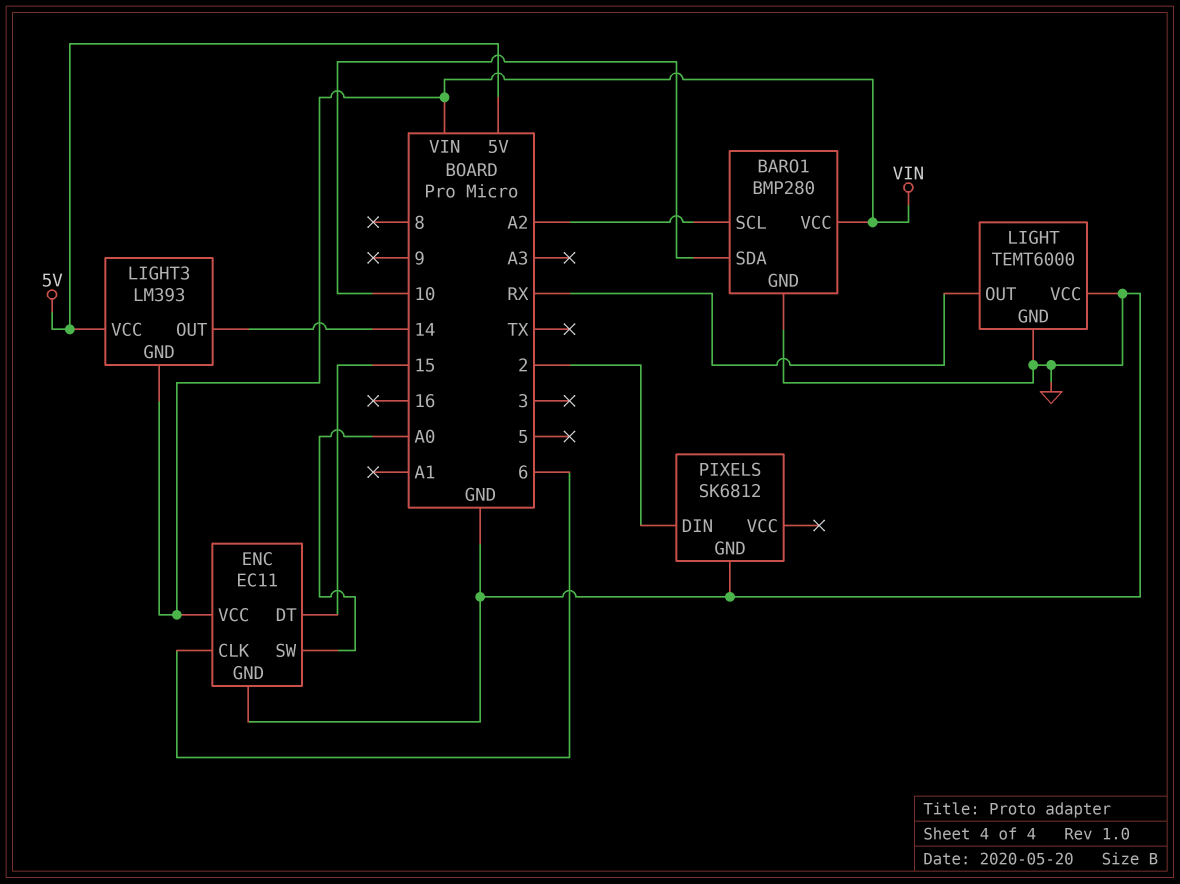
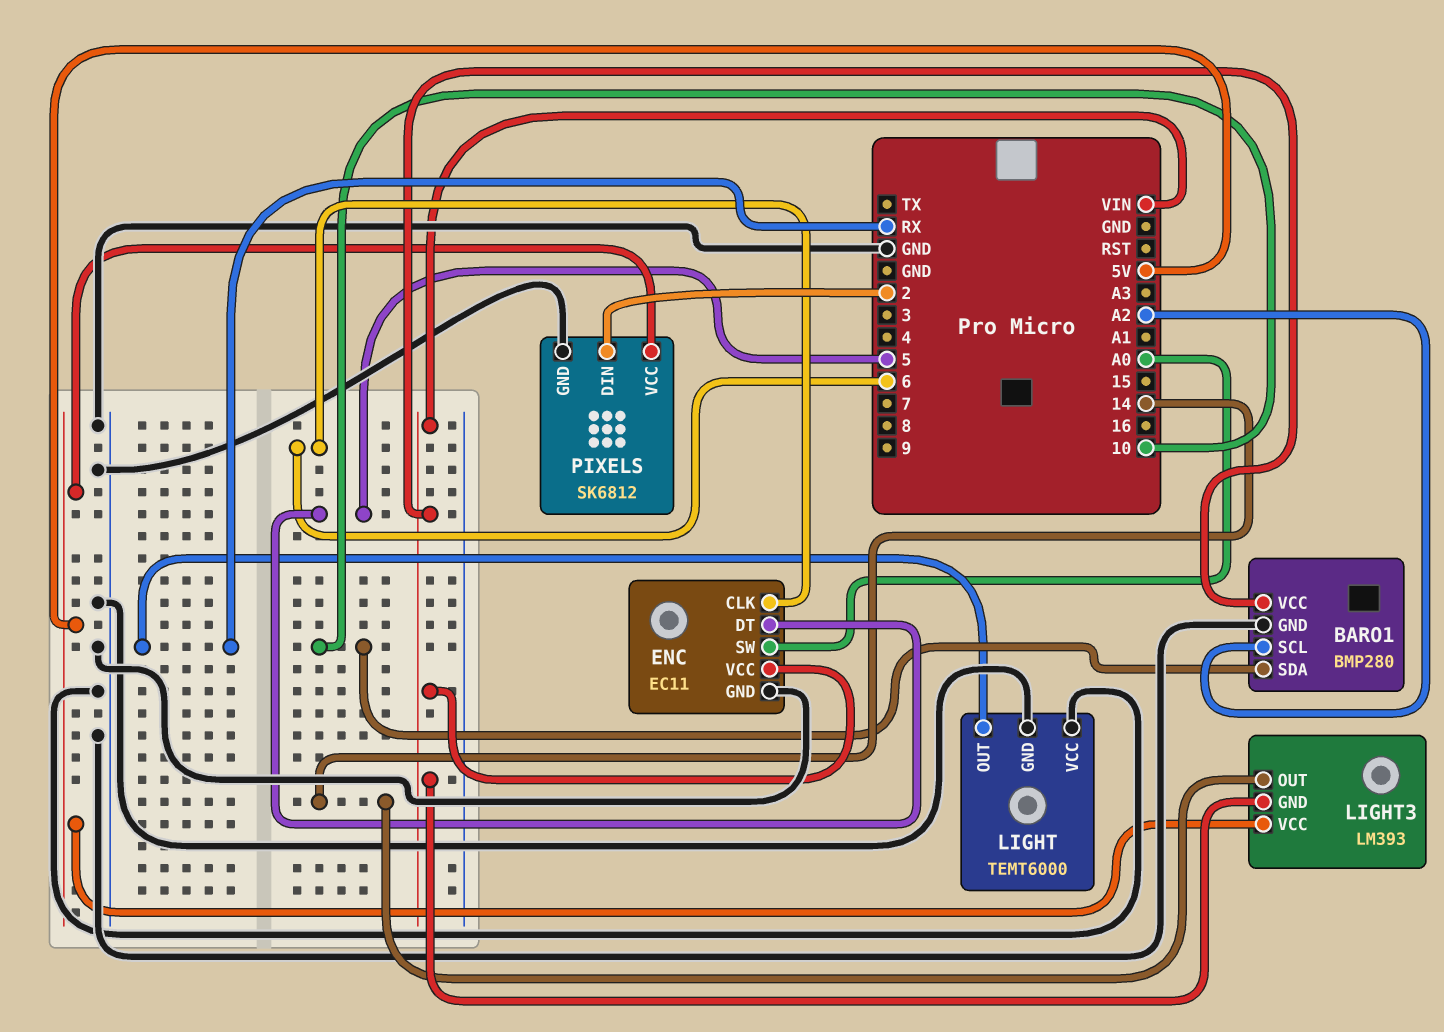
ENC pin DT: 15 -> 5
PIXELS pin VCC: none -> 5V

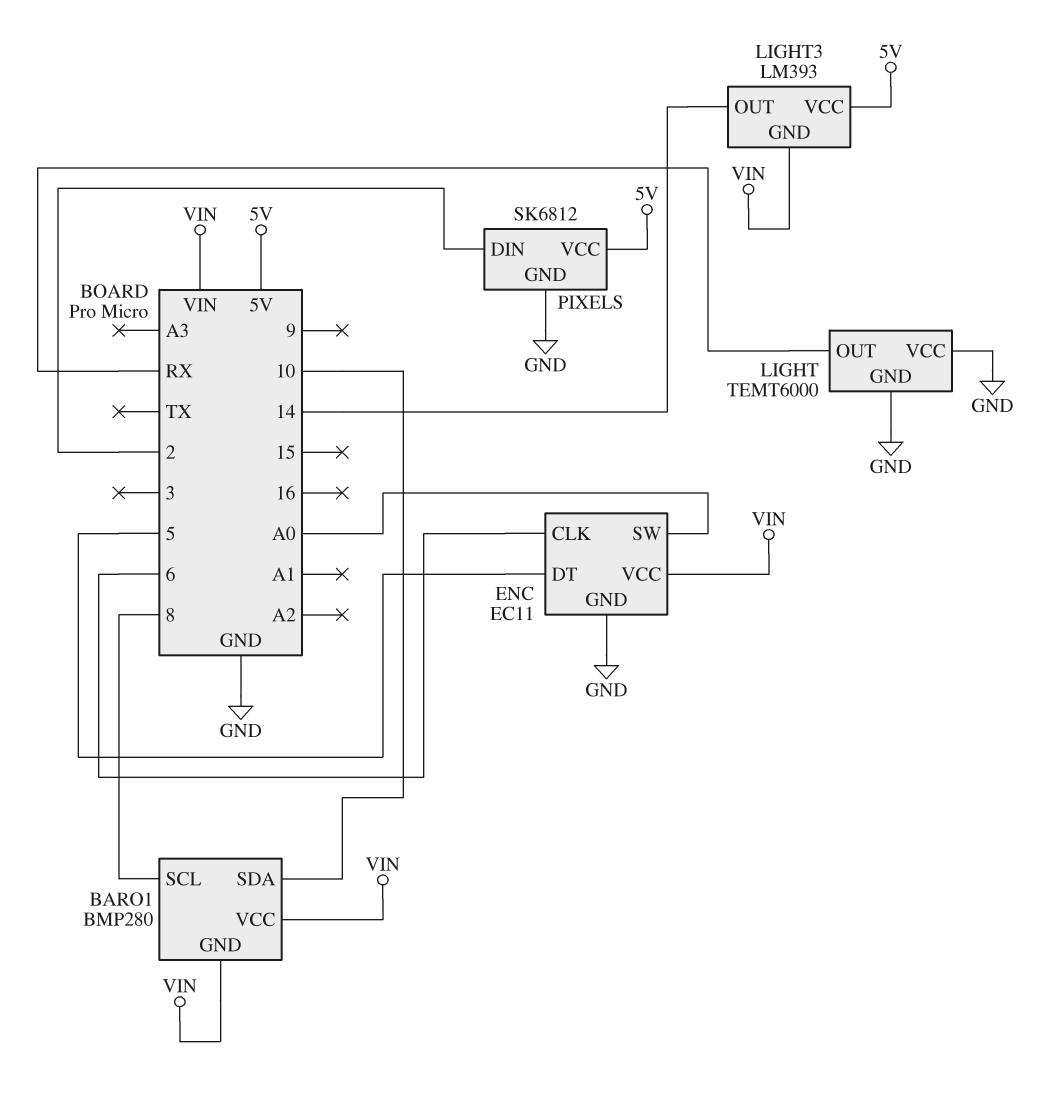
BARO1 pin GND: GND -> VIN
BARO1 pin SCL: A2 -> 8

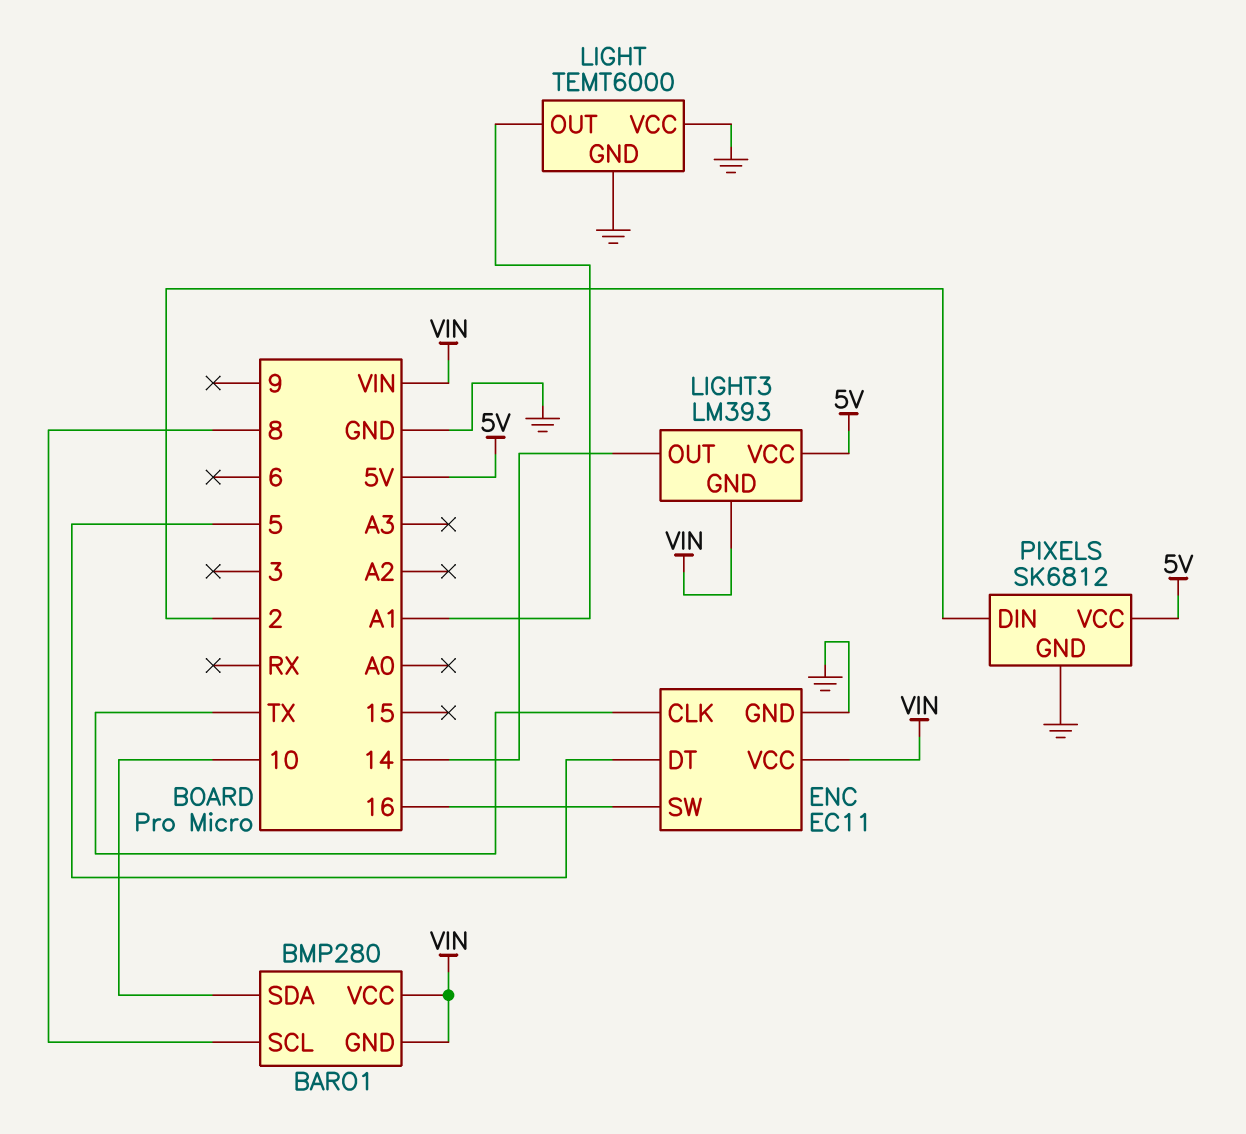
ENC pin CLK: 6 -> TX
ENC pin SW: A0 -> 16
LIGHT pin OUT: RX -> A1

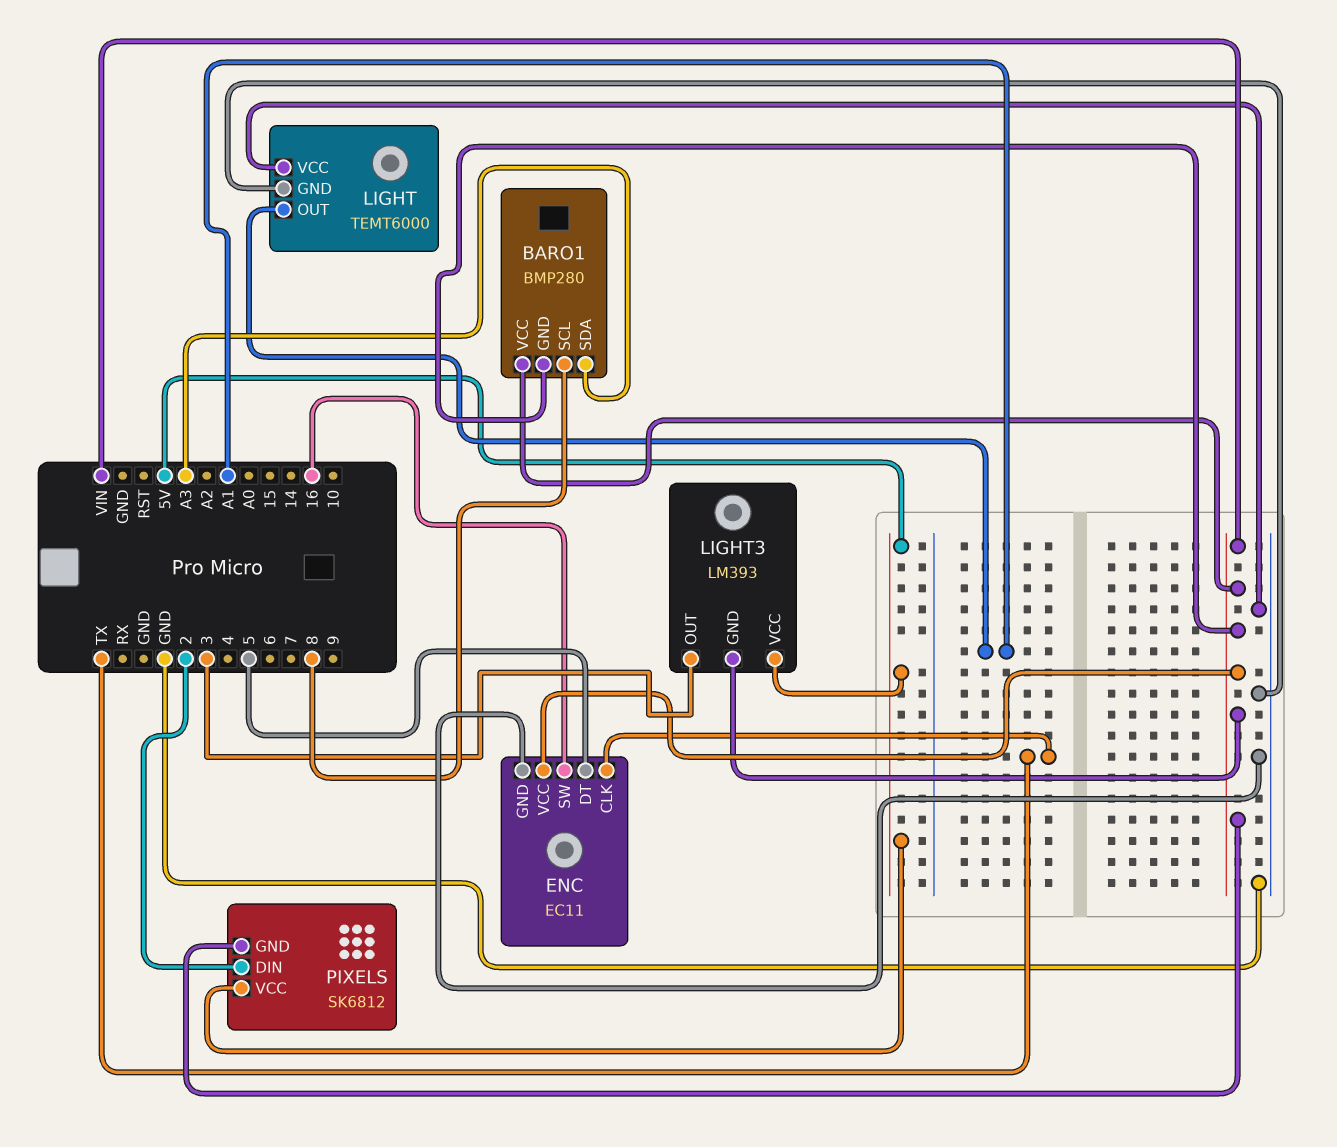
BARO1 pin SDA: 10 -> A3
LIGHT3 pin OUT: 14 -> 3
PIXELS pin GND: GND -> VIN

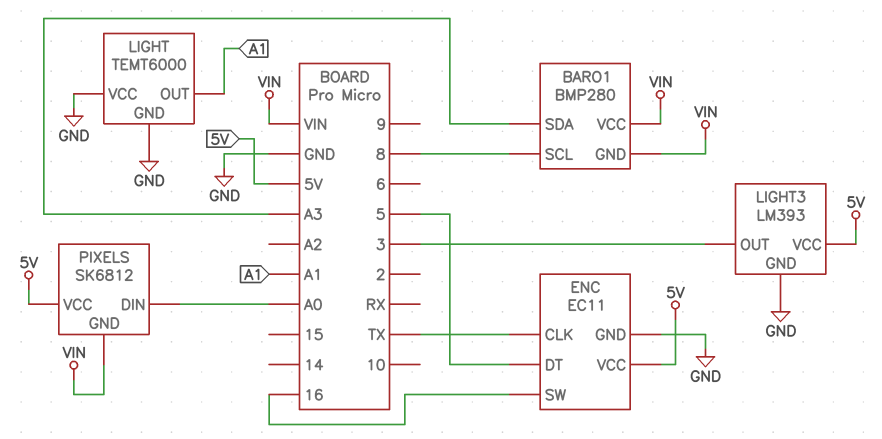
ENC pin VCC: VIN -> 5V
LIGHT3 pin GND: VIN -> GND
PIXELS pin DIN: 2 -> A0

